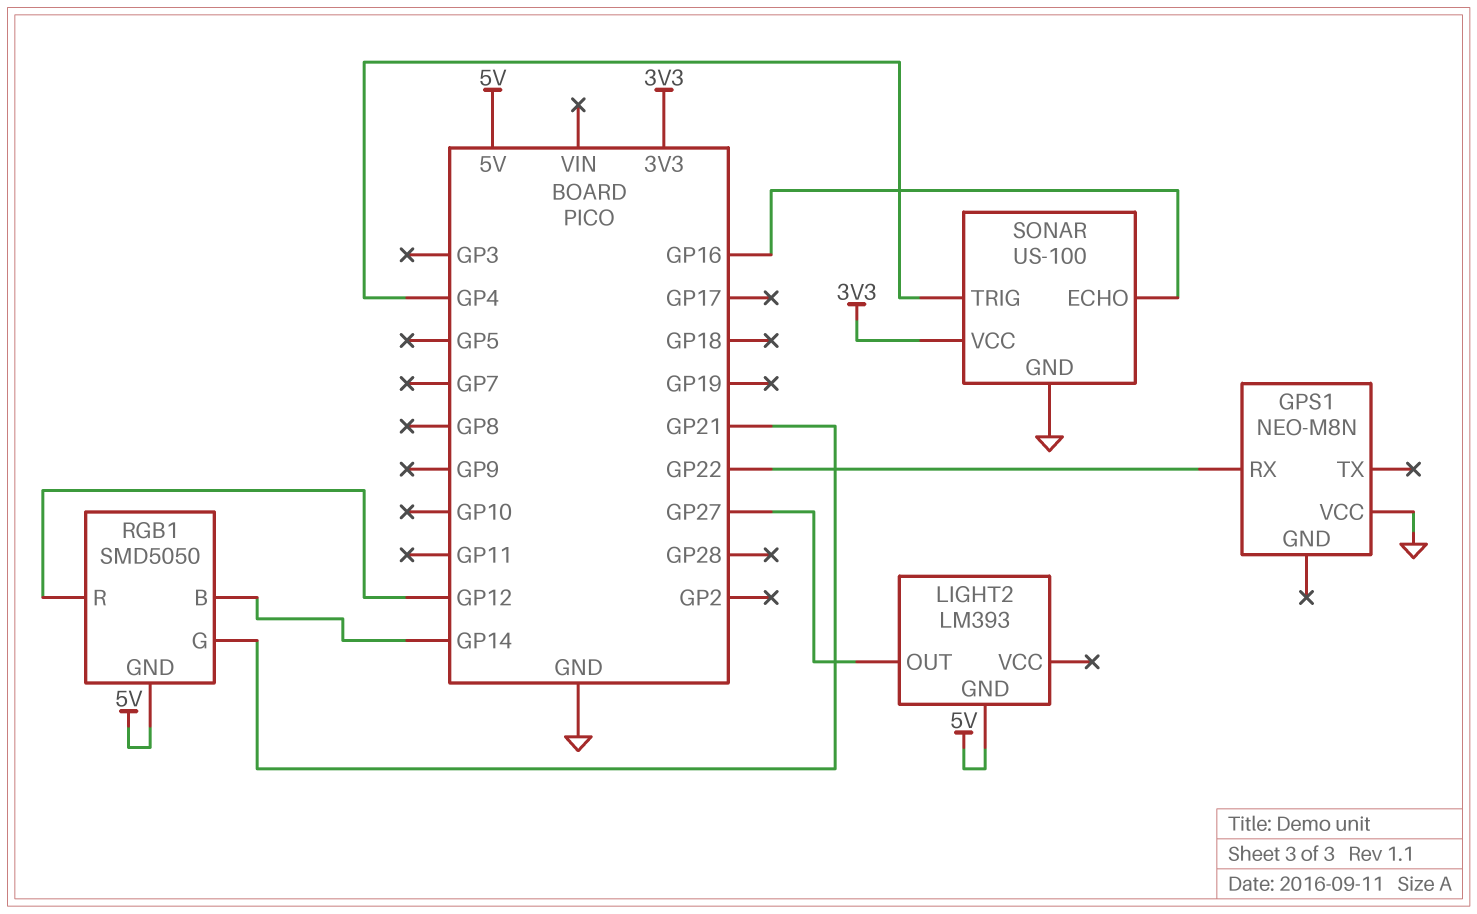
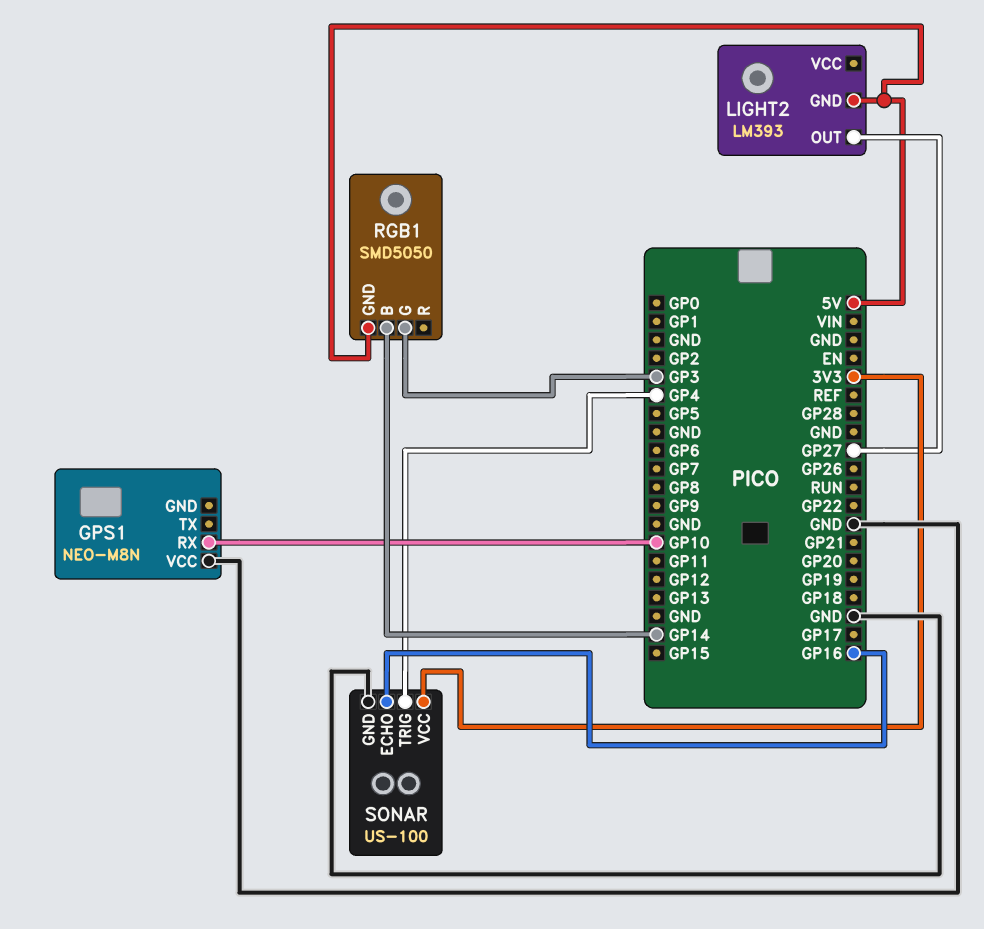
GPS1 pin RX: GP22 -> GP10
RGB1 pin G: GP21 -> GP3
RGB1 pin R: GP12 -> none

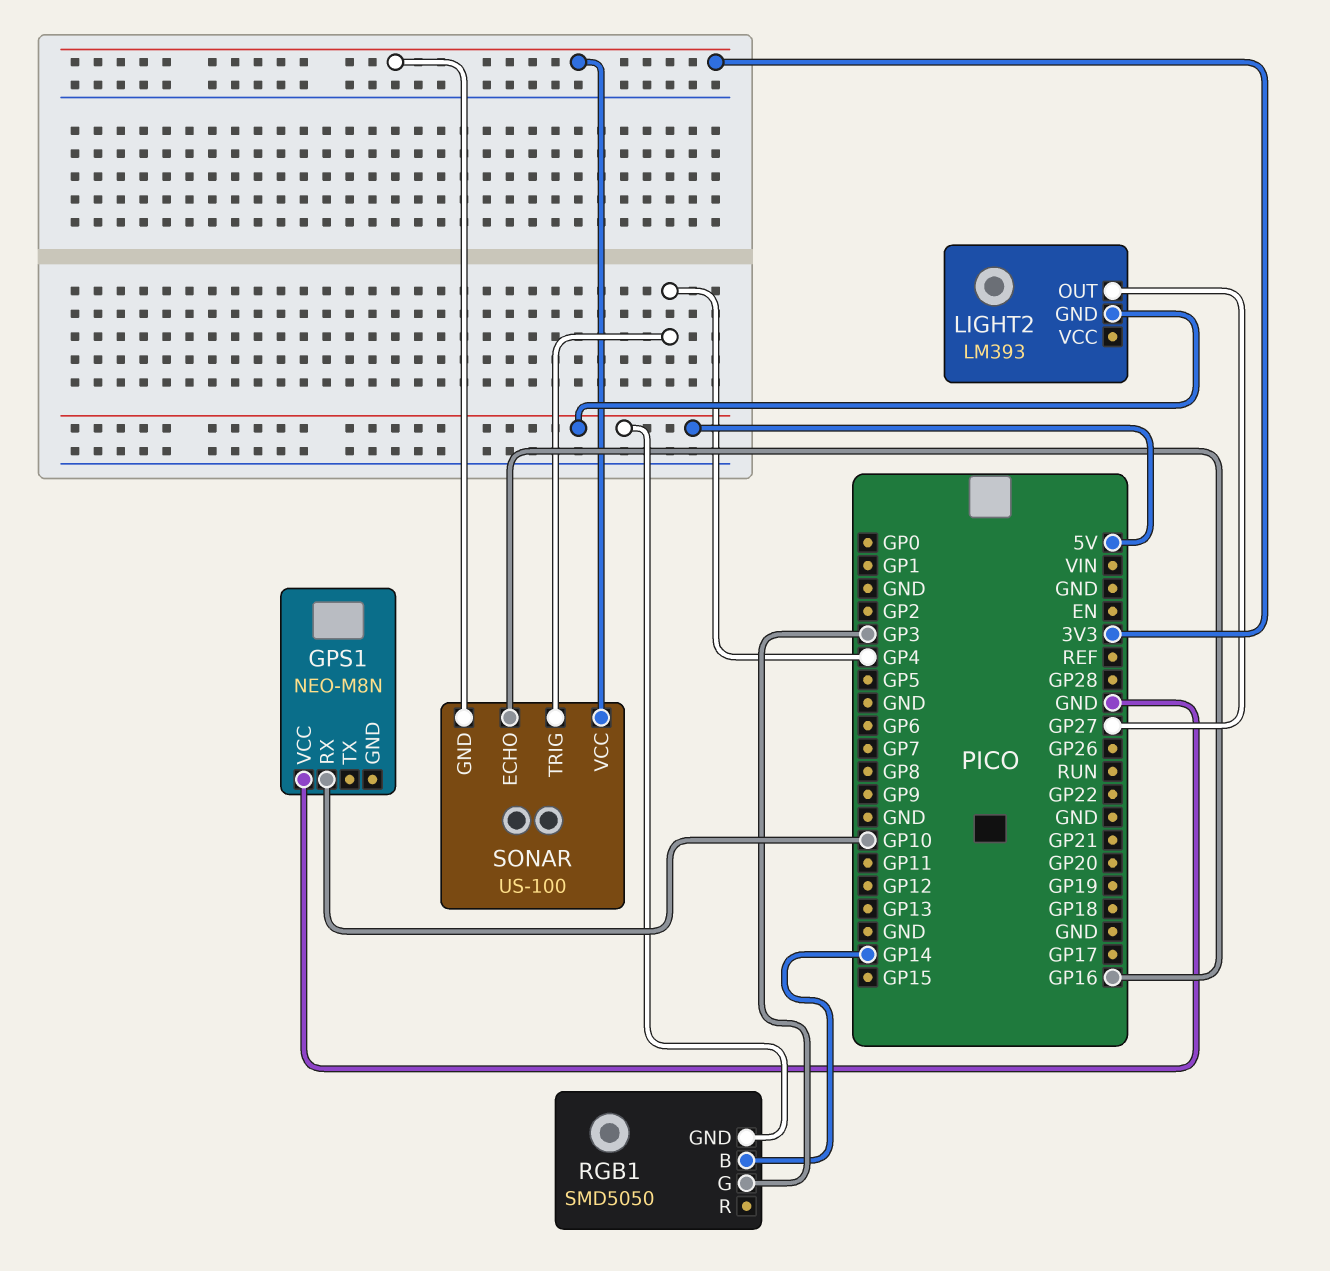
SONAR pin GND: GND -> 3V3

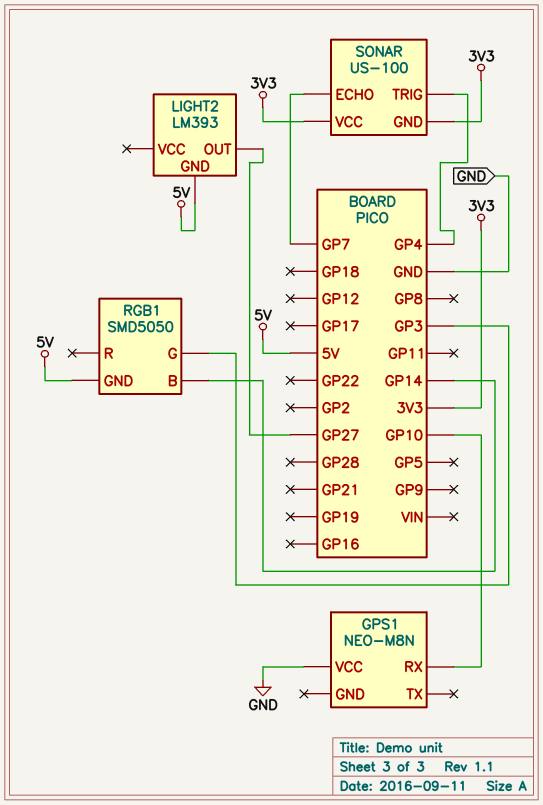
SONAR pin ECHO: GP16 -> GP7

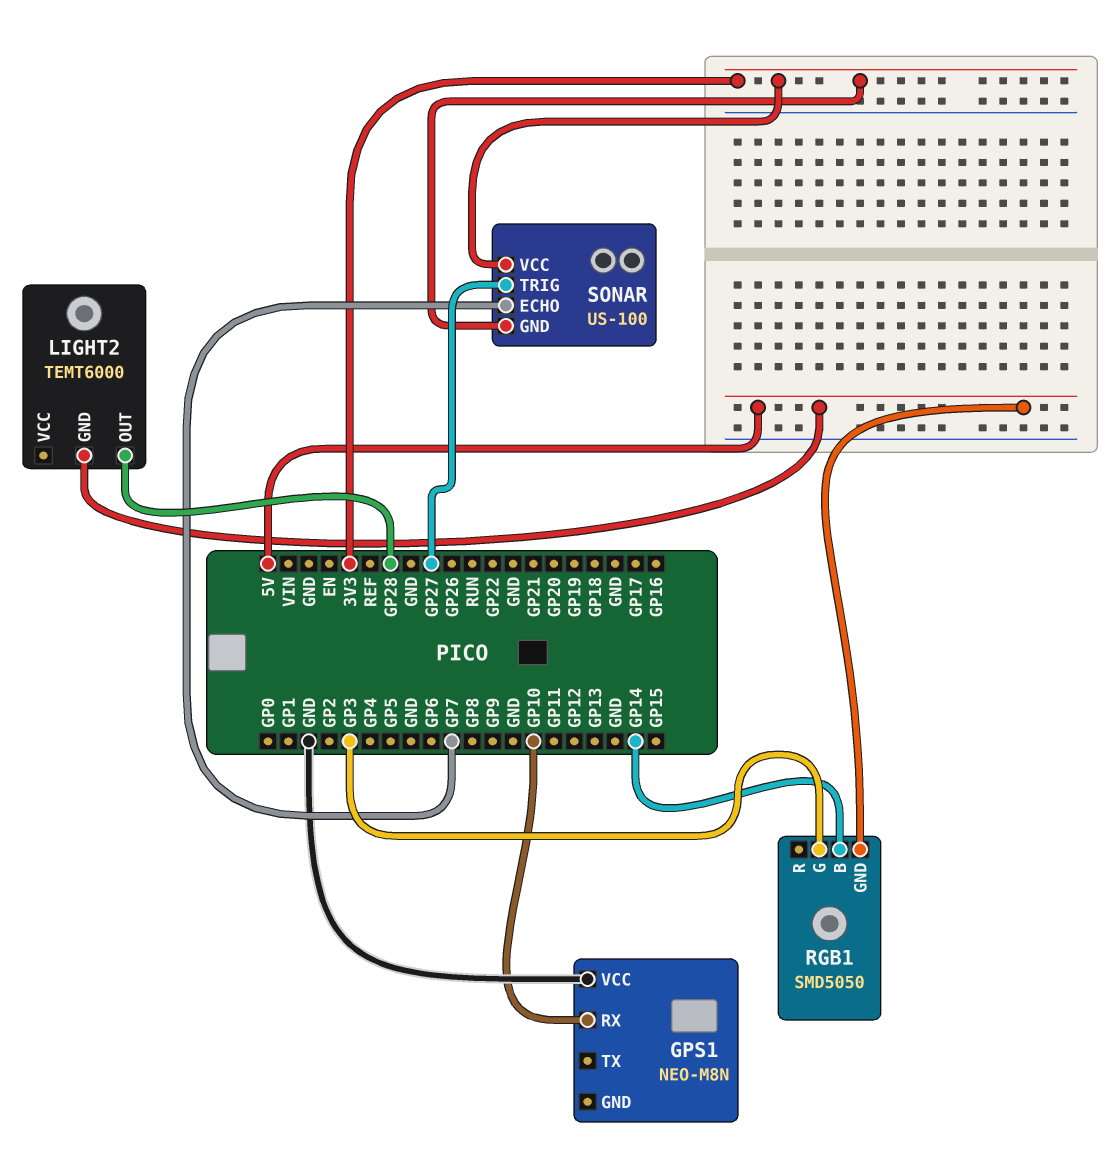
LIGHT2: LM393 -> TEMT6000
LIGHT2 pin OUT: GP27 -> GP28
SONAR pin TRIG: GP4 -> GP27

